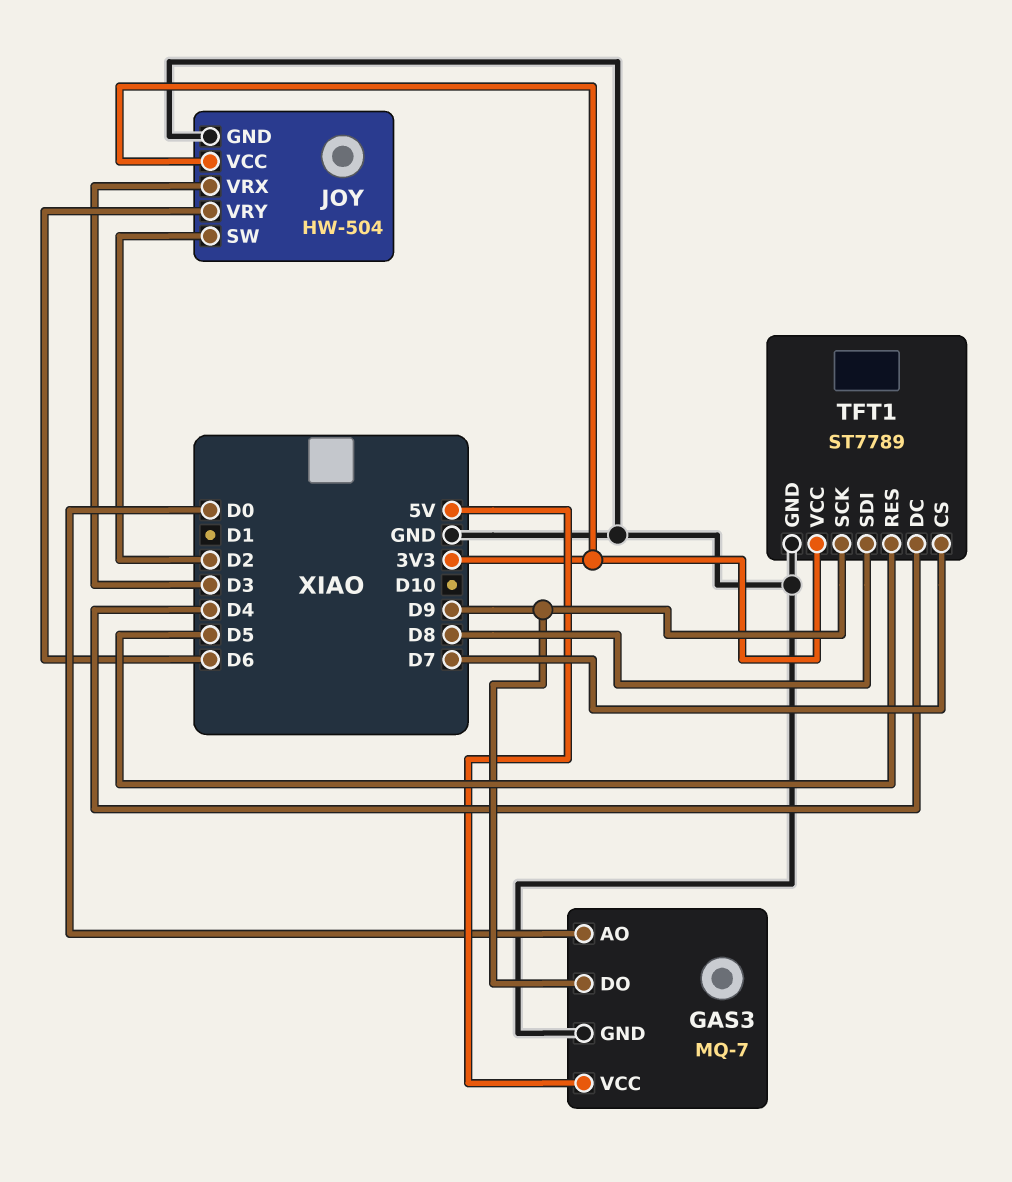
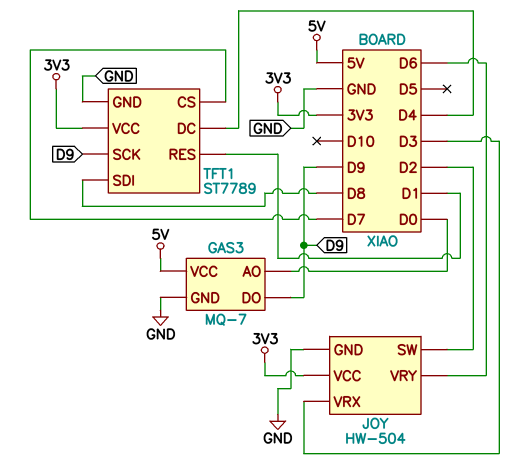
TFT1 pin RES: D5 -> D1

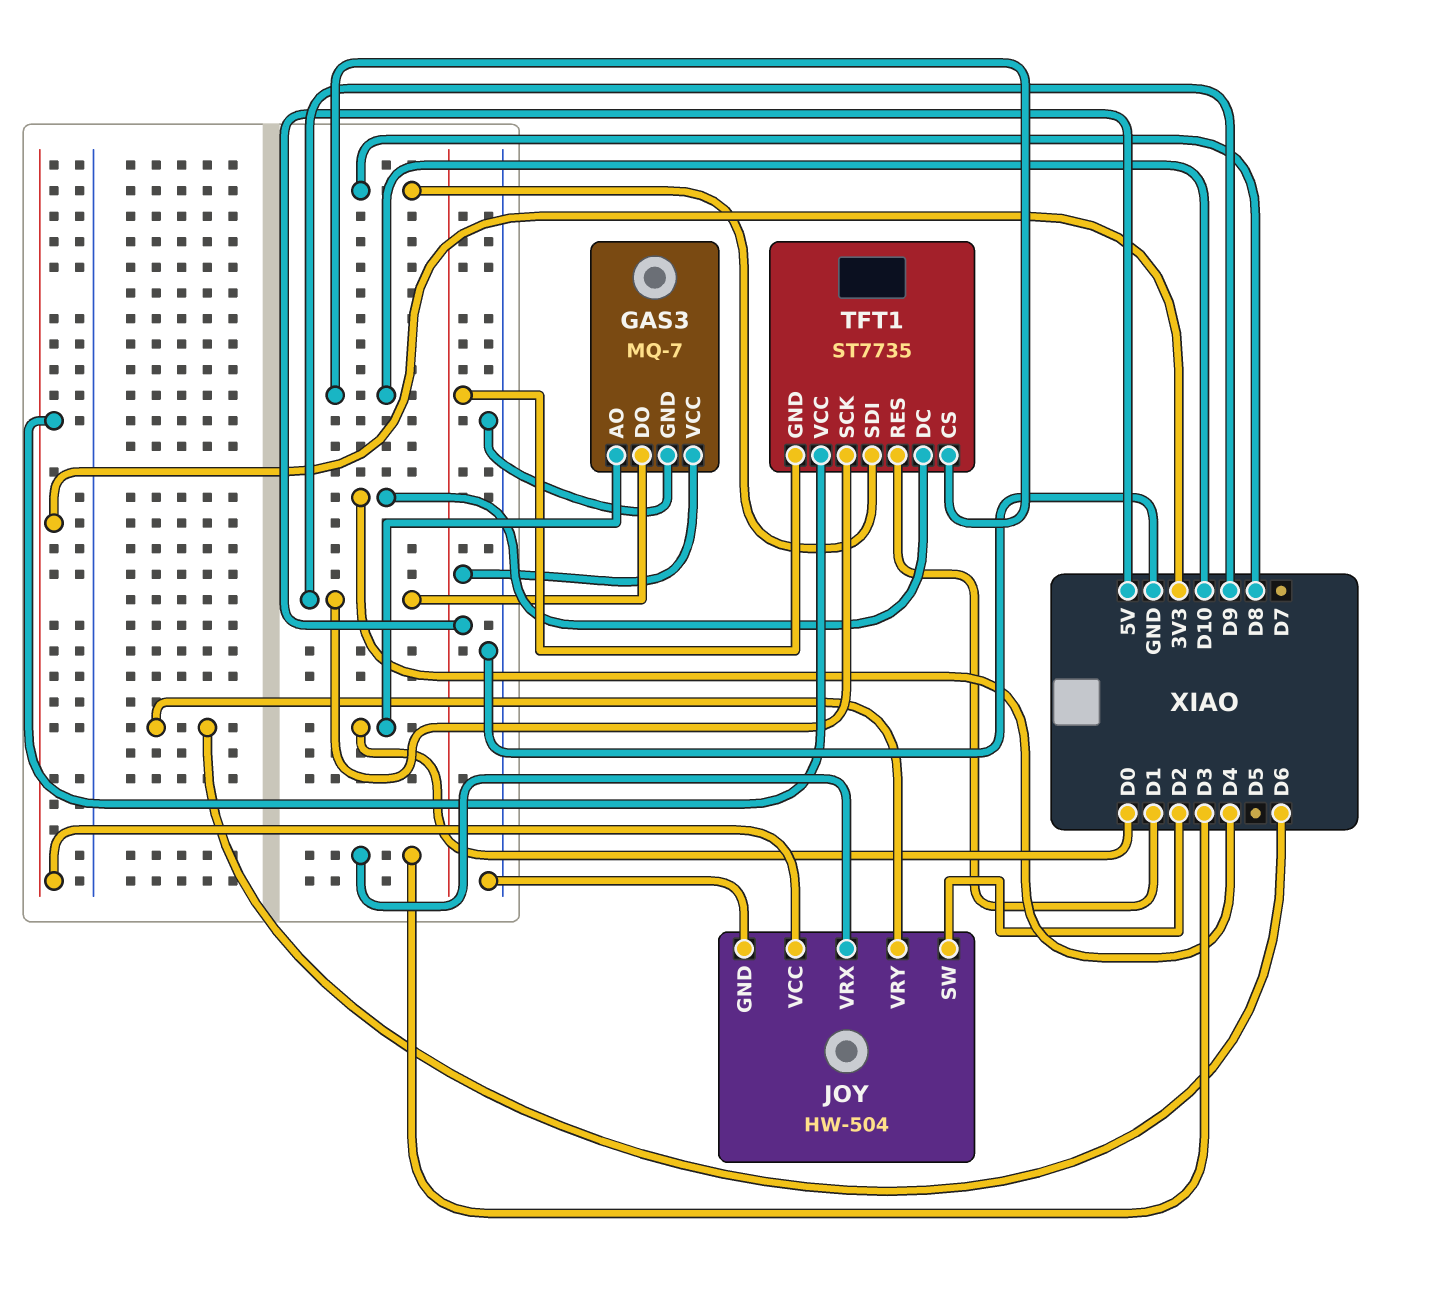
TFT1: ST7789 -> ST7735
TFT1 pin CS: D7 -> D10
TFT1 pin GND: GND -> 5V

